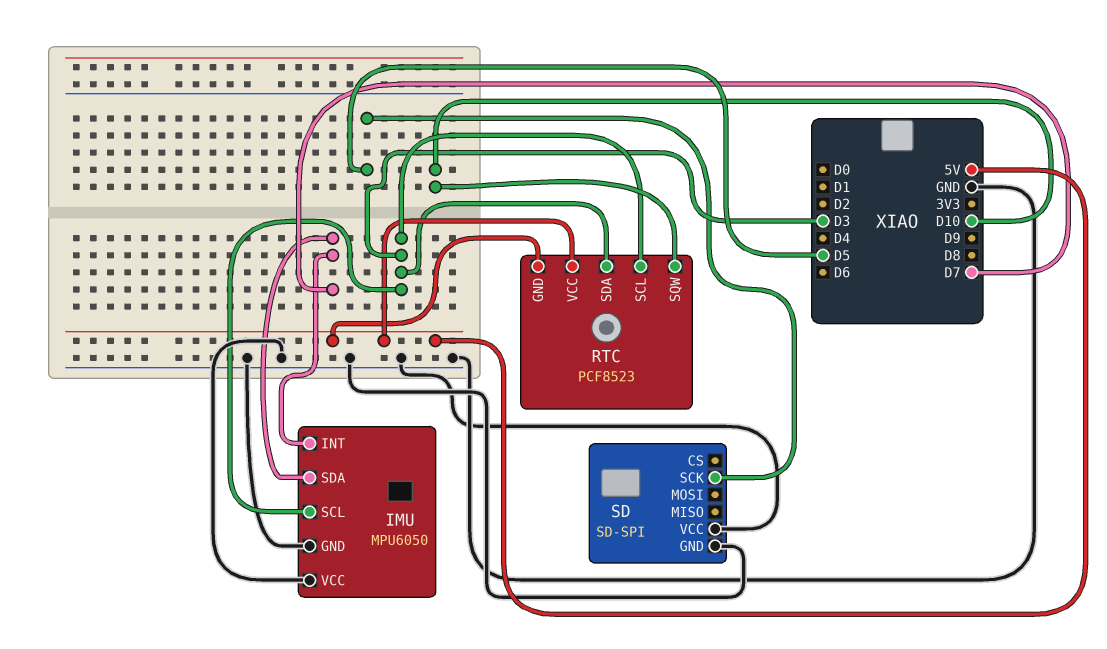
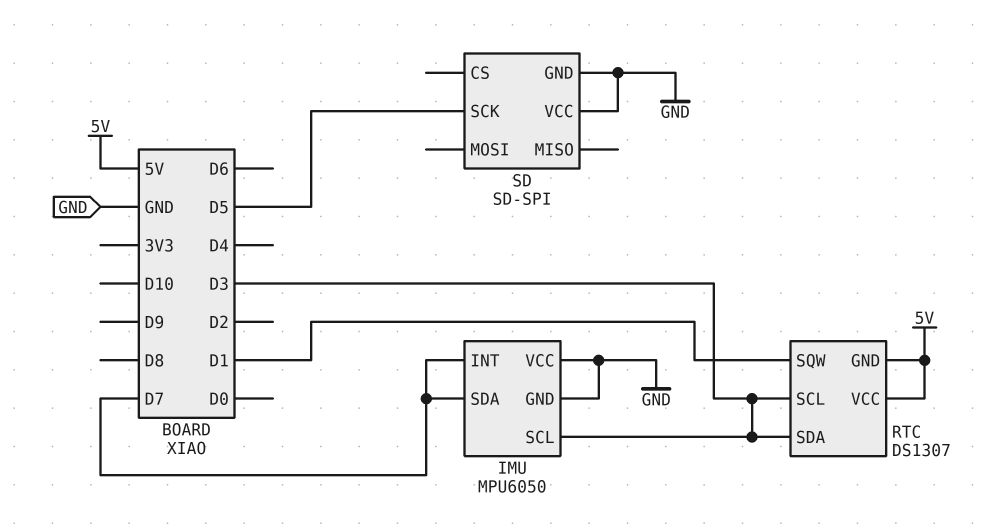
RTC: PCF8523 -> DS1307
RTC pin SQW: D10 -> D1

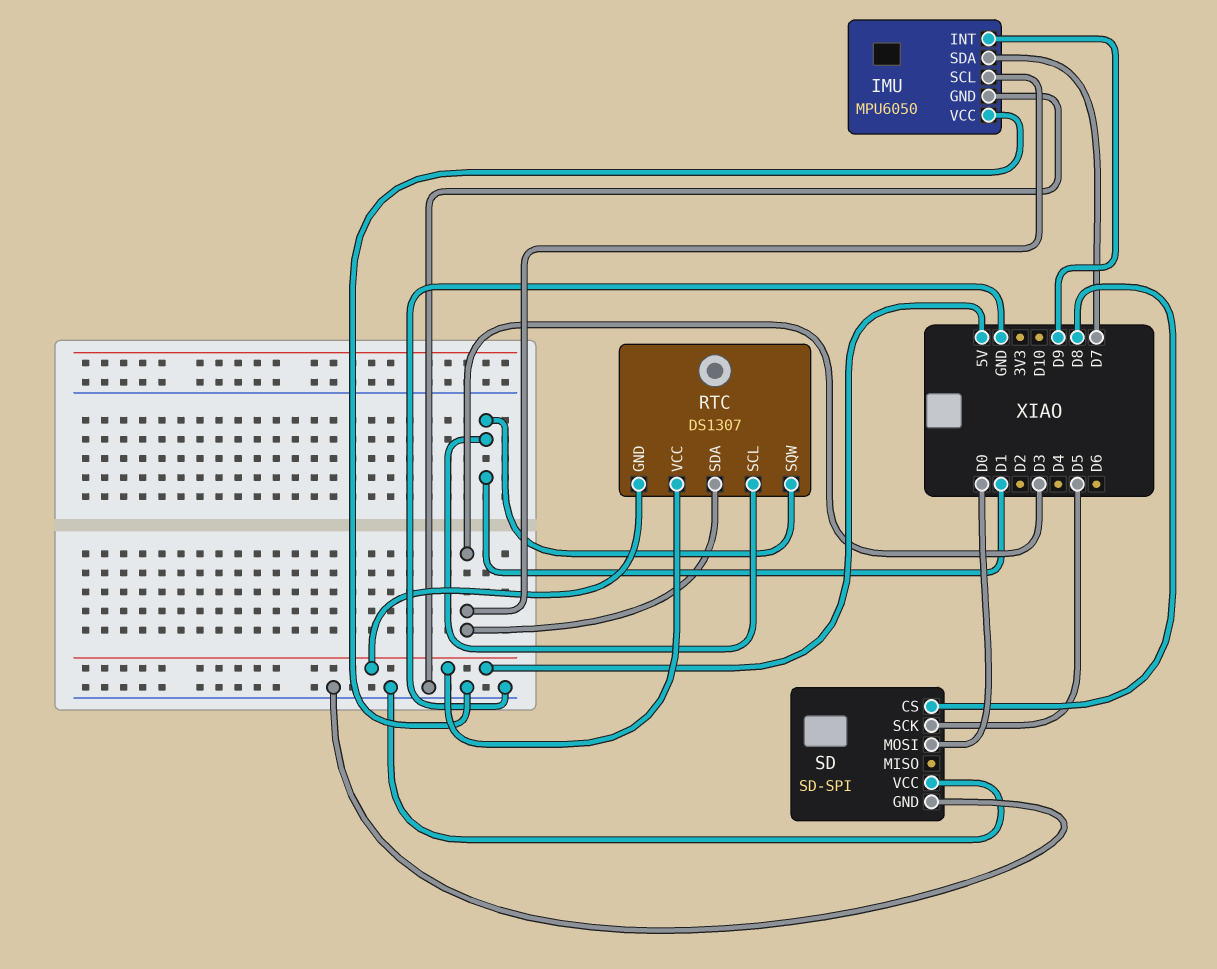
IMU pin INT: D7 -> D9
RTC pin SCL: D3 -> D1
SD pin CS: none -> D8
SD pin MOSI: none -> D0

